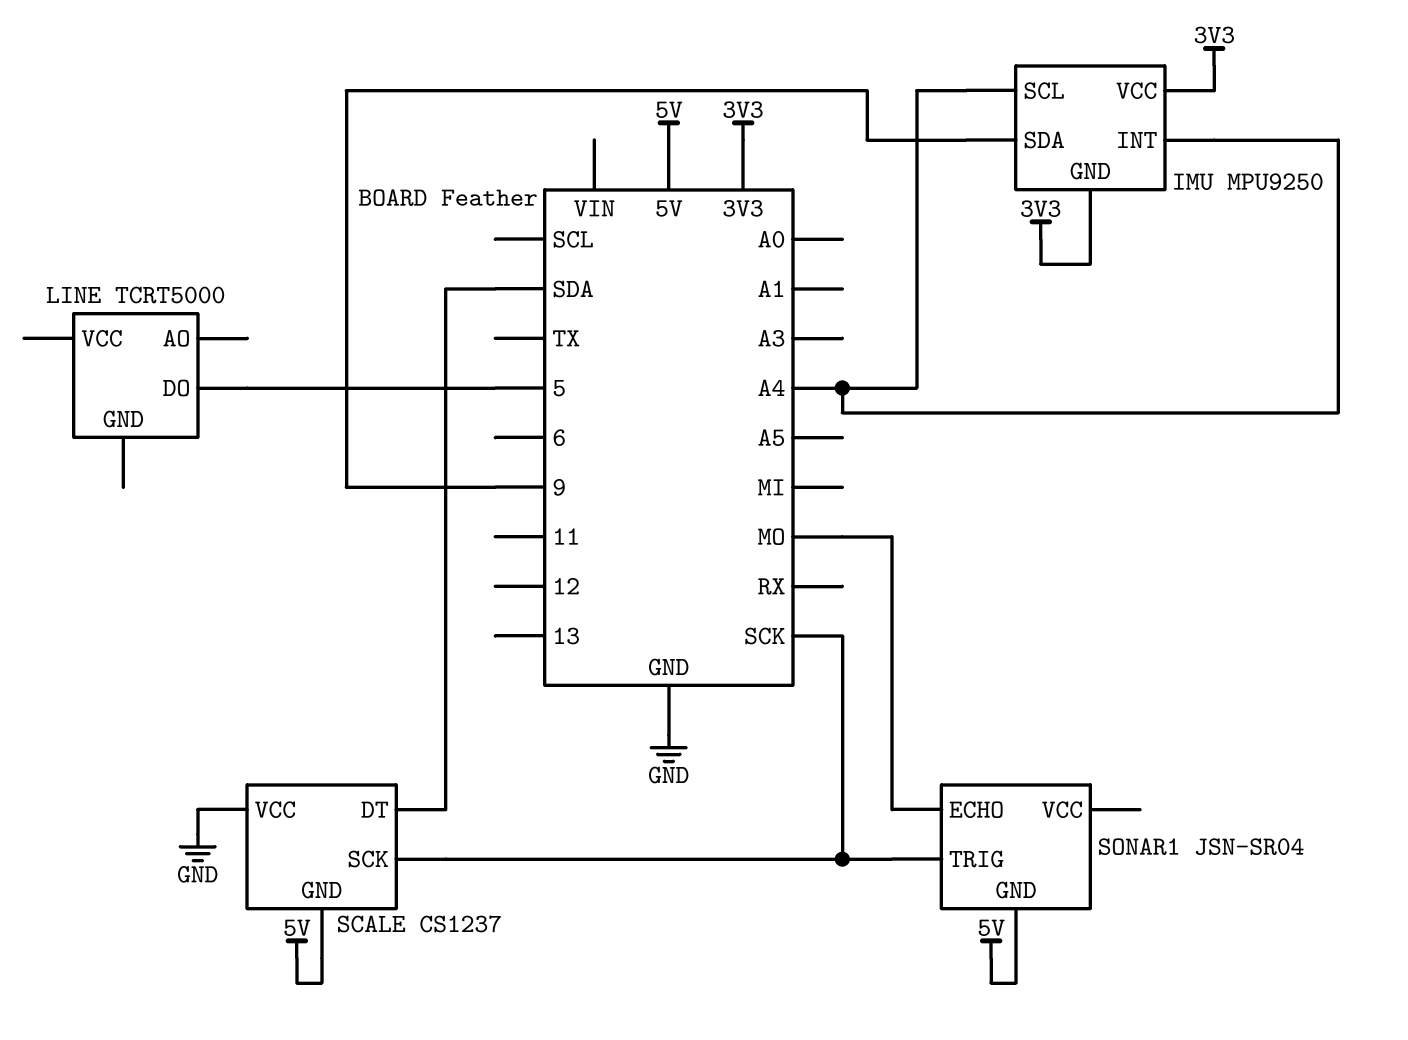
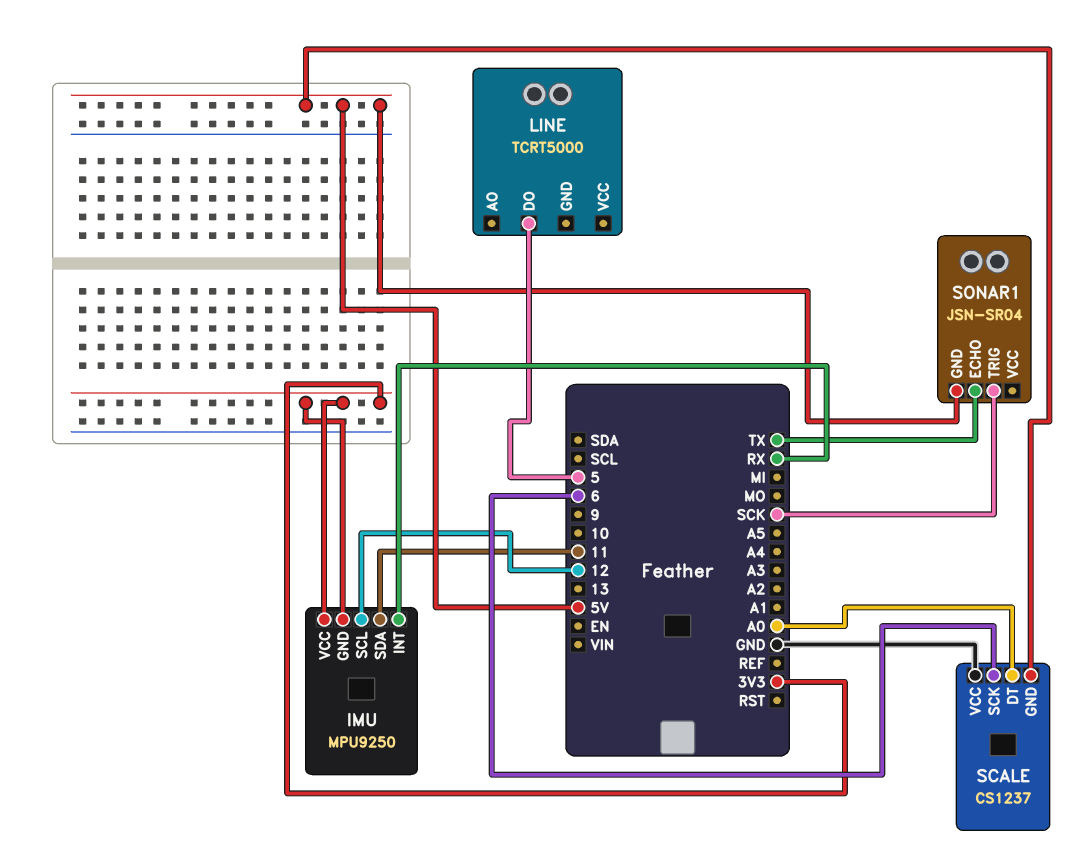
IMU pin INT: A4 -> RX
IMU pin SCL: A4 -> 12
IMU pin SDA: 9 -> 11
SCALE pin DT: SDA -> A0
SCALE pin SCK: SCK -> 6
SONAR1 pin ECHO: MO -> TX

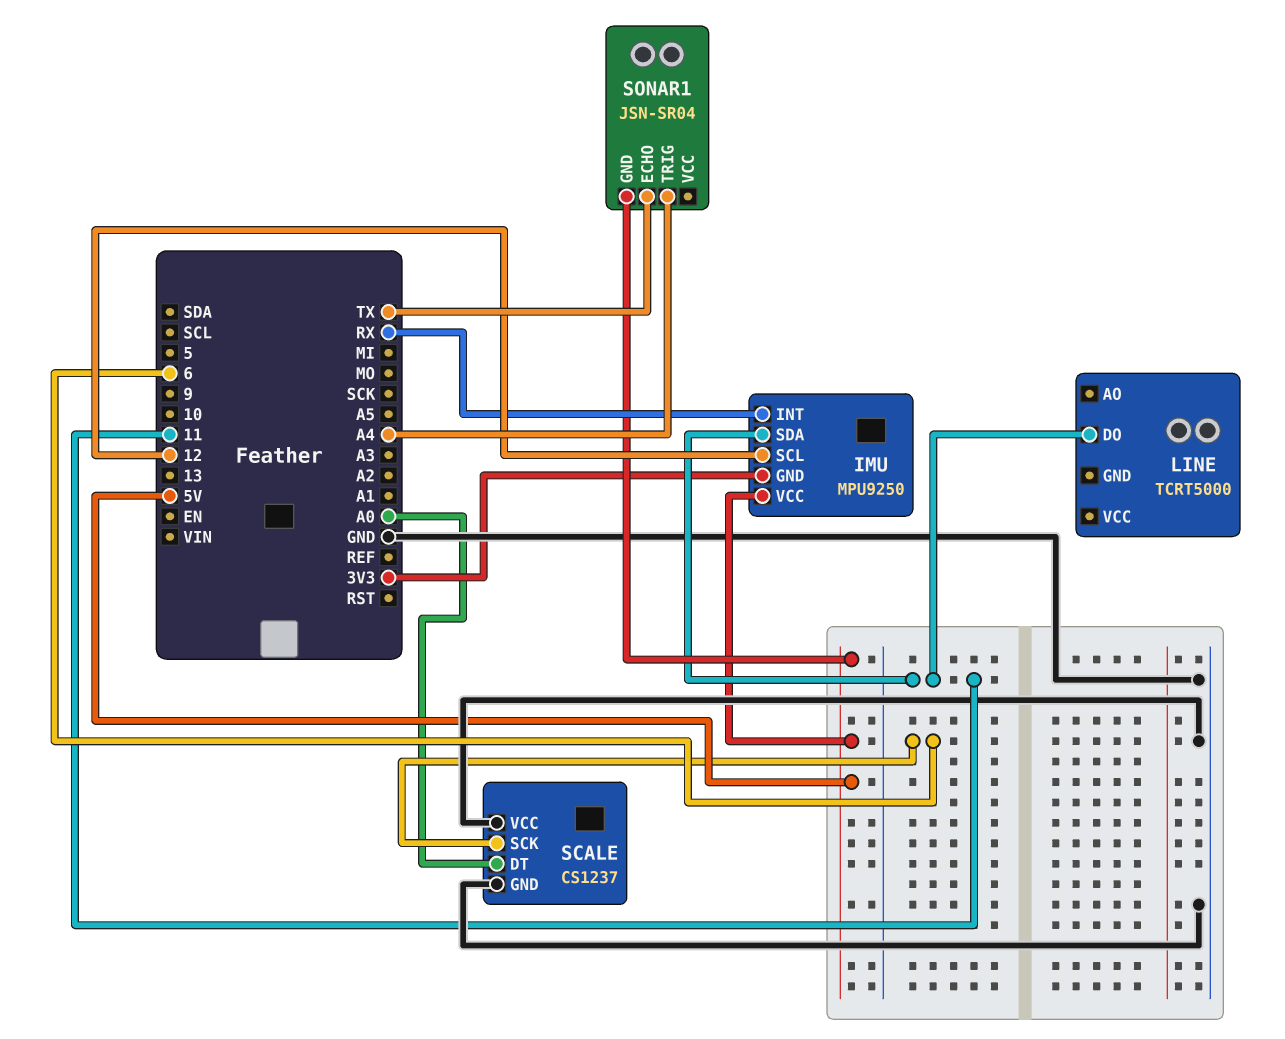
IMU pin VCC: 3V3 -> 5V
LINE pin DO: 5 -> 11
SCALE pin GND: 5V -> GND
SONAR1 pin TRIG: SCK -> A4

